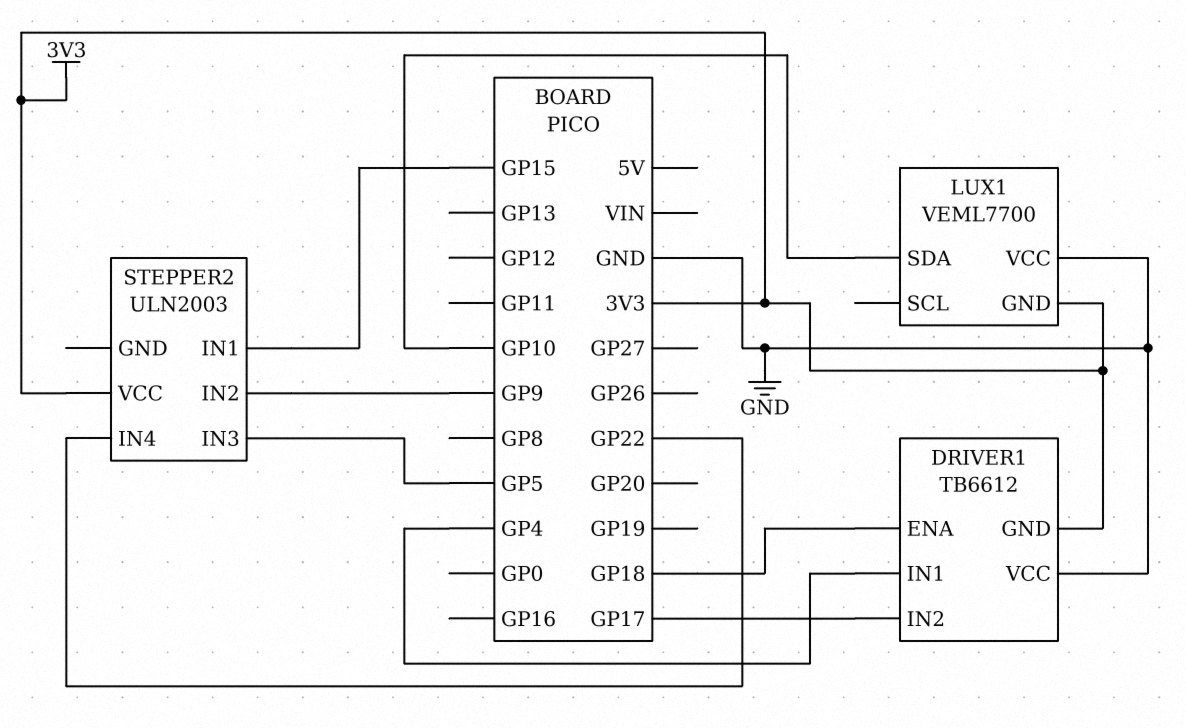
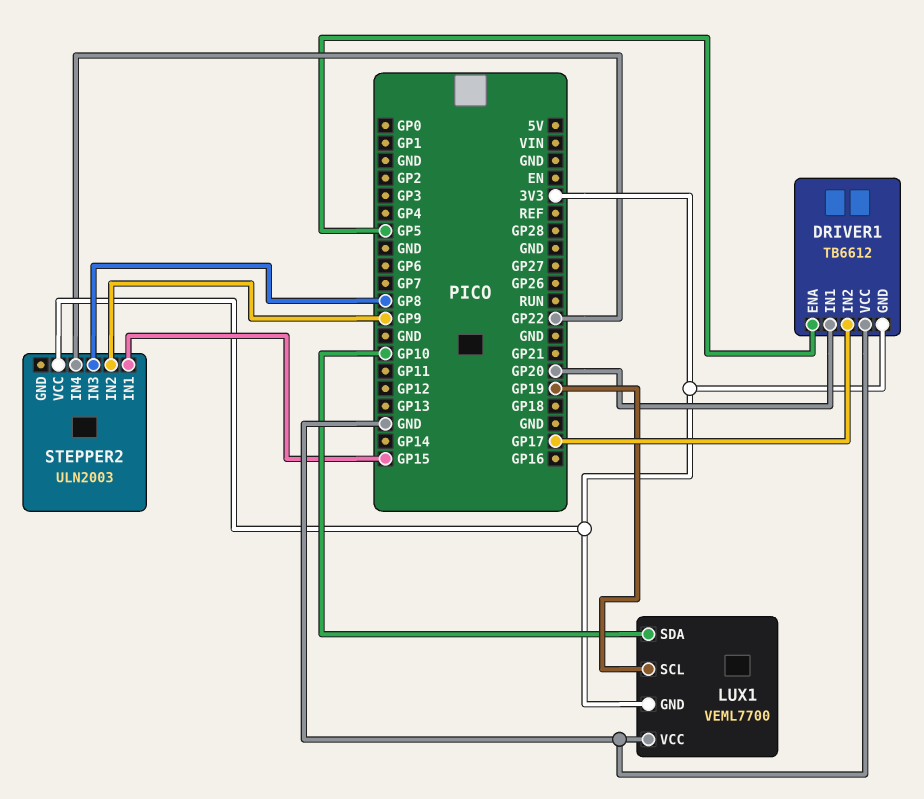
DRIVER1 pin ENA: GP18 -> GP5
DRIVER1 pin IN1: GP4 -> GP20
LUX1 pin SCL: none -> GP19
STEPPER2 pin IN3: GP5 -> GP8

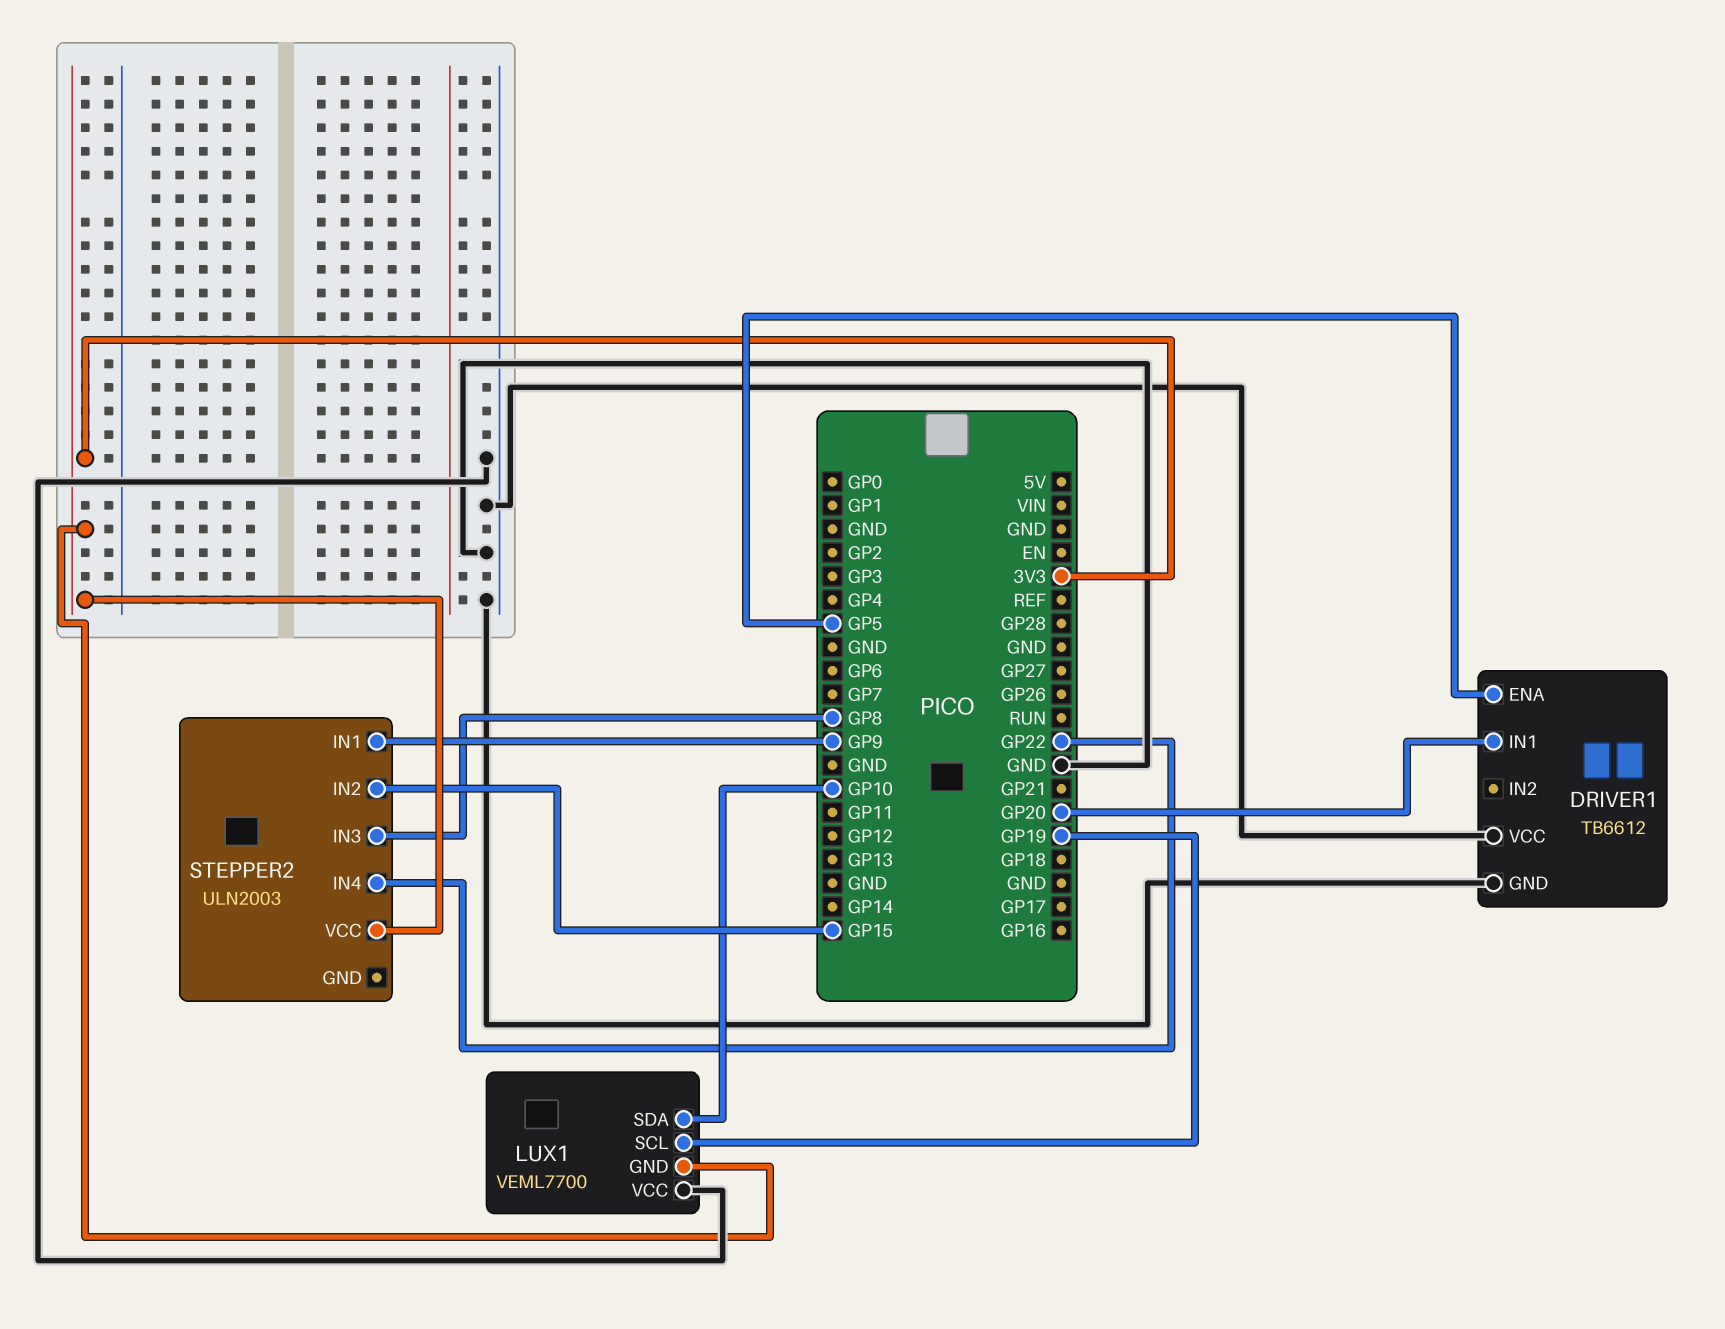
DRIVER1 pin GND: 3V3 -> GND
DRIVER1 pin IN2: GP17 -> none
STEPPER2 pin IN1: GP15 -> GP9
STEPPER2 pin IN2: GP9 -> GP15

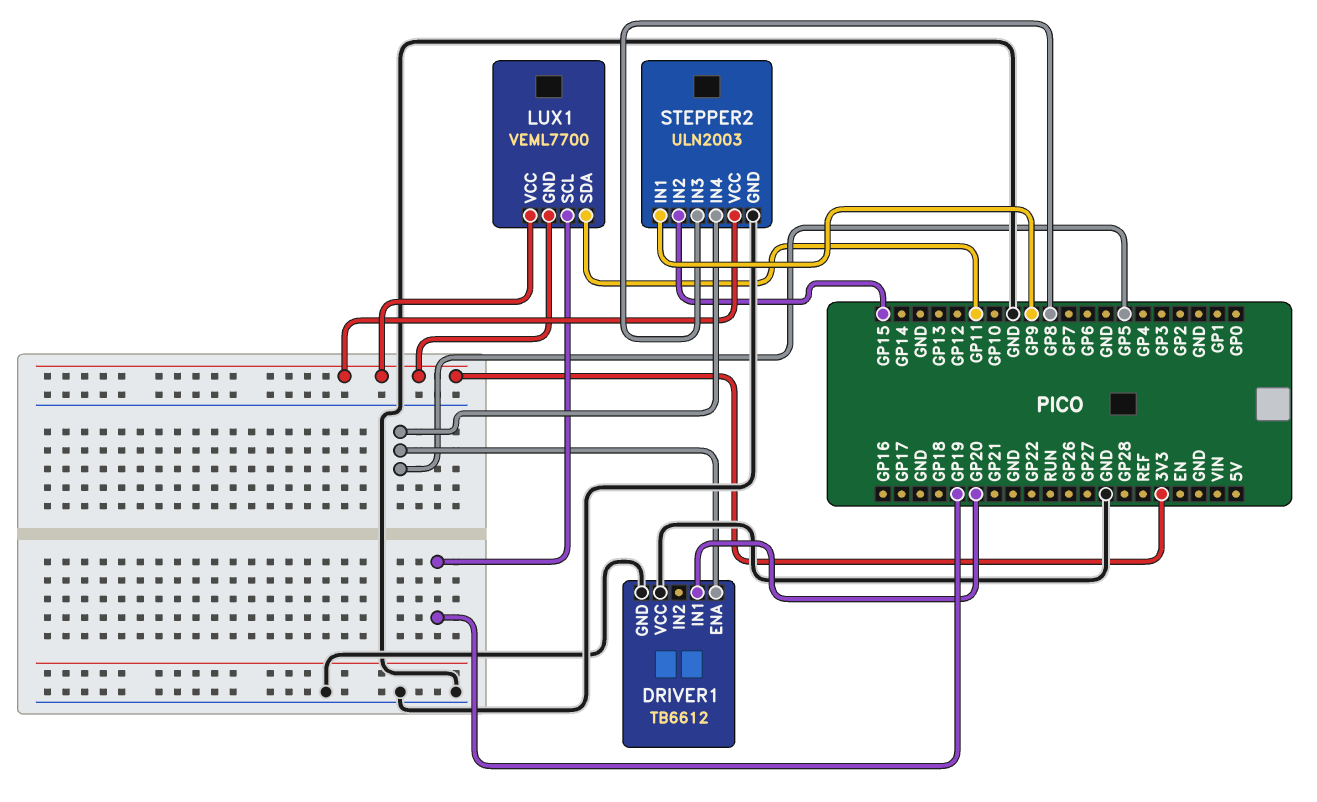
LUX1 pin SDA: GP10 -> GP11
LUX1 pin VCC: GND -> 3V3
STEPPER2 pin GND: none -> GND
STEPPER2 pin IN4: GP22 -> GP5

